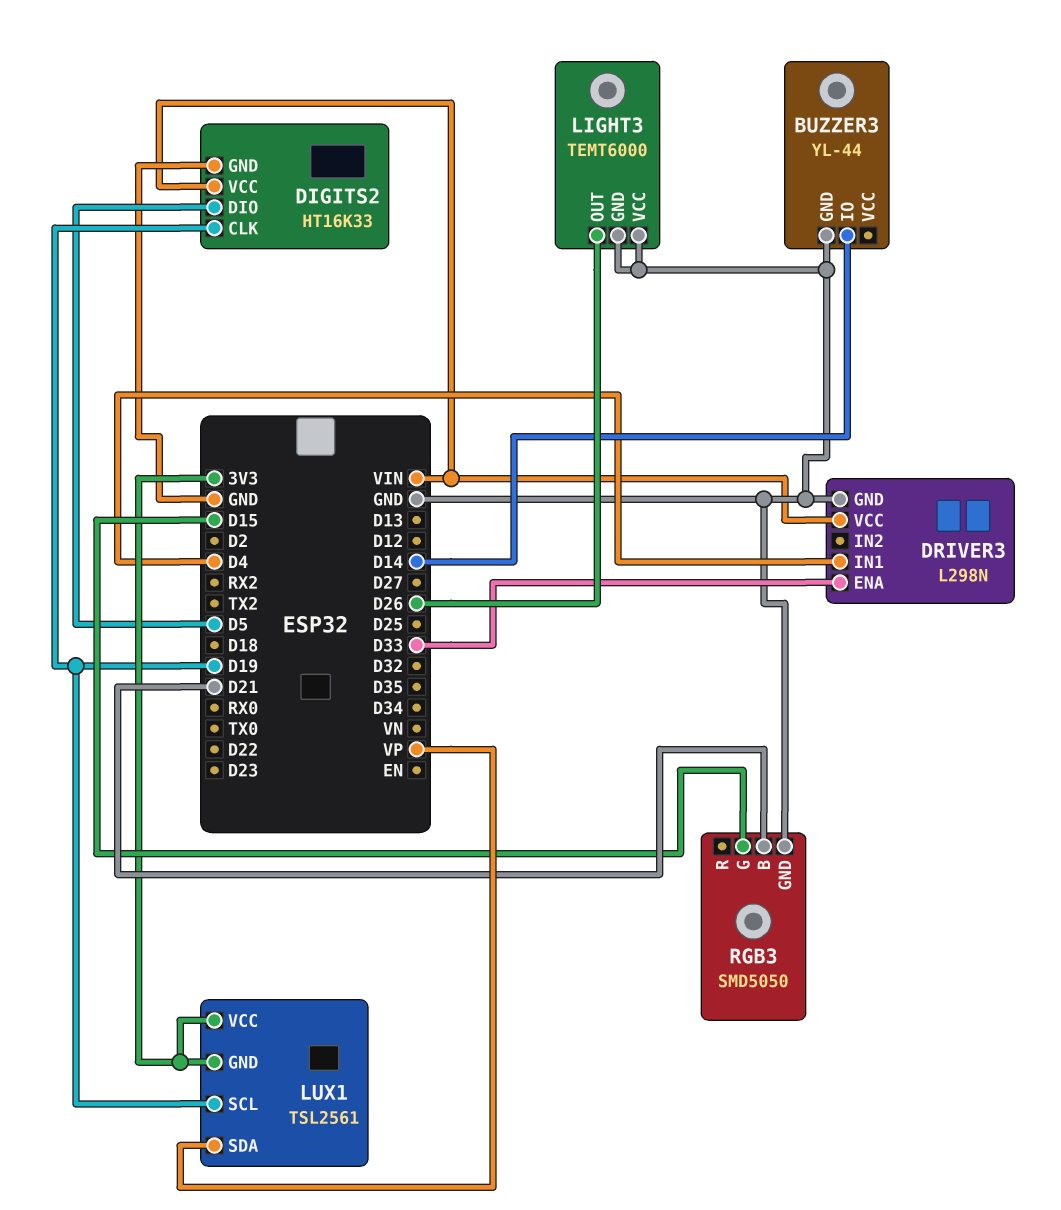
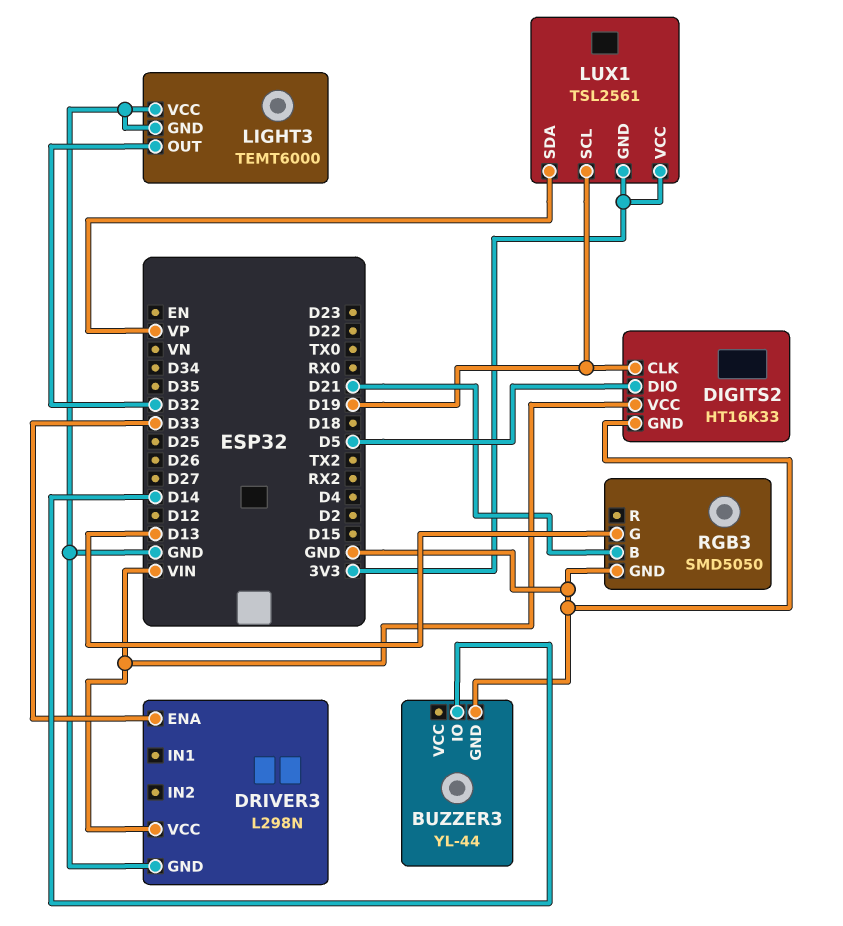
DRIVER3 pin IN1: D4 -> none
LIGHT3 pin OUT: D26 -> D32
RGB3 pin G: D15 -> D13

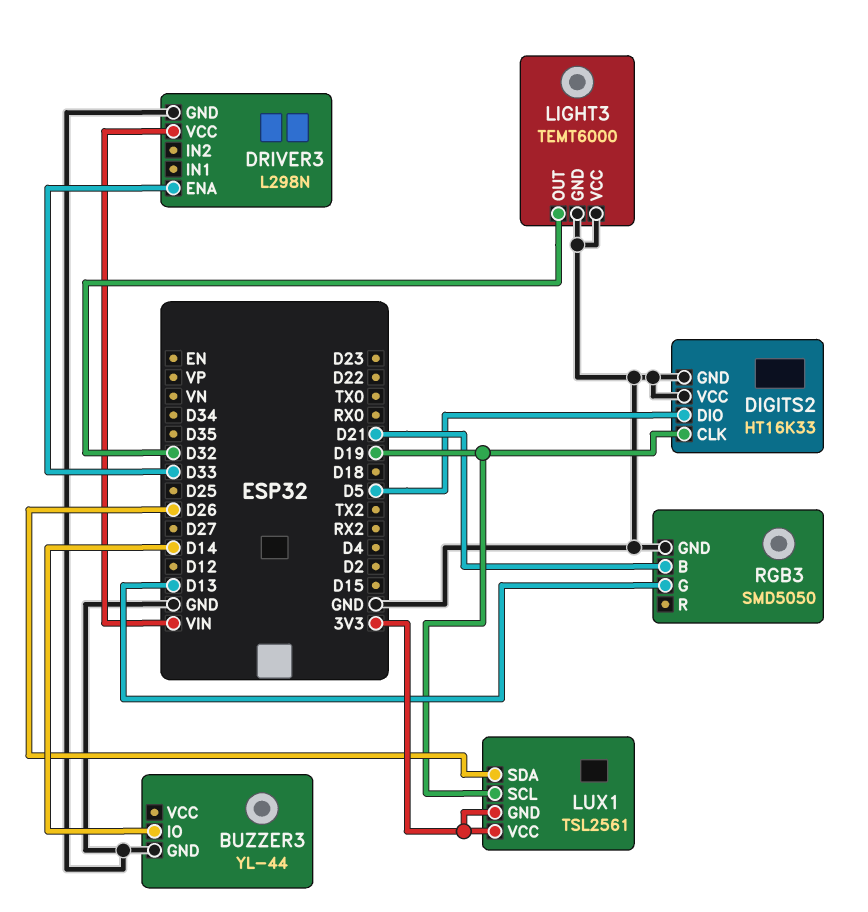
DIGITS2 pin VCC: VIN -> GND
LUX1 pin SDA: VP -> D26

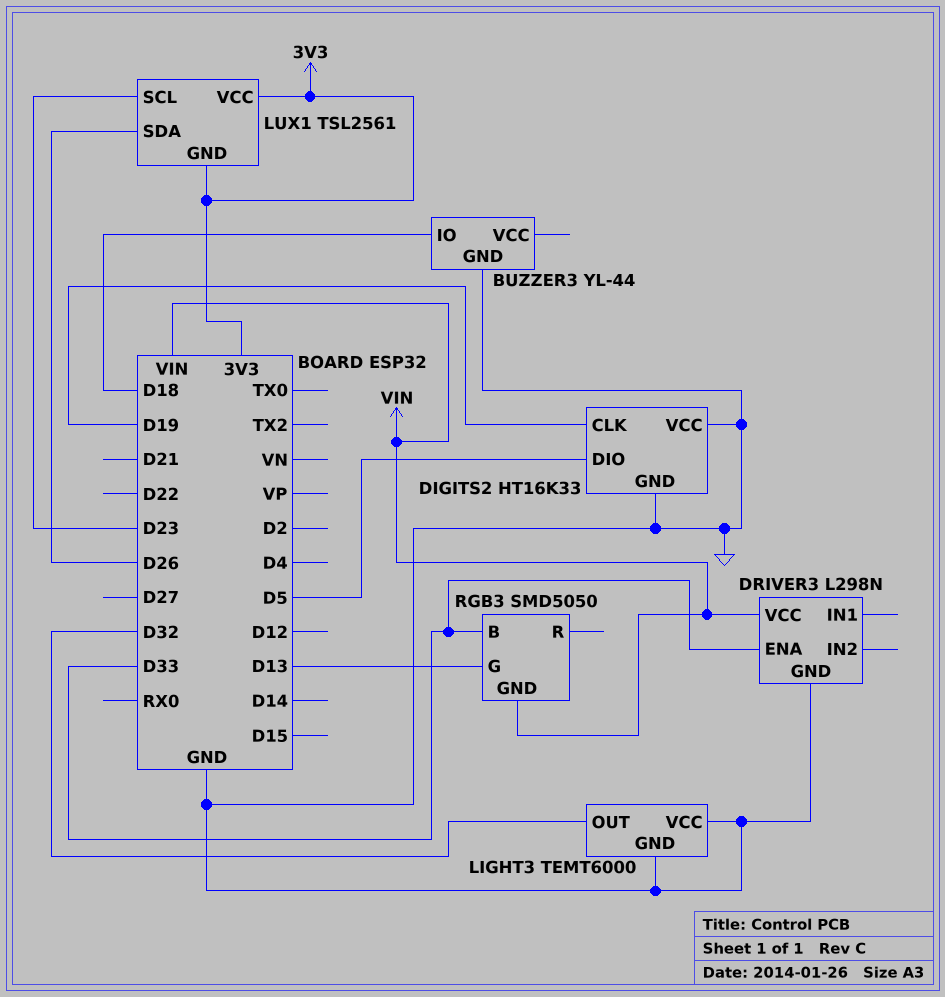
BUZZER3 pin IO: D14 -> D18
LUX1 pin SCL: D19 -> D23
RGB3 pin B: D21 -> D33
RGB3 pin GND: GND -> VIN

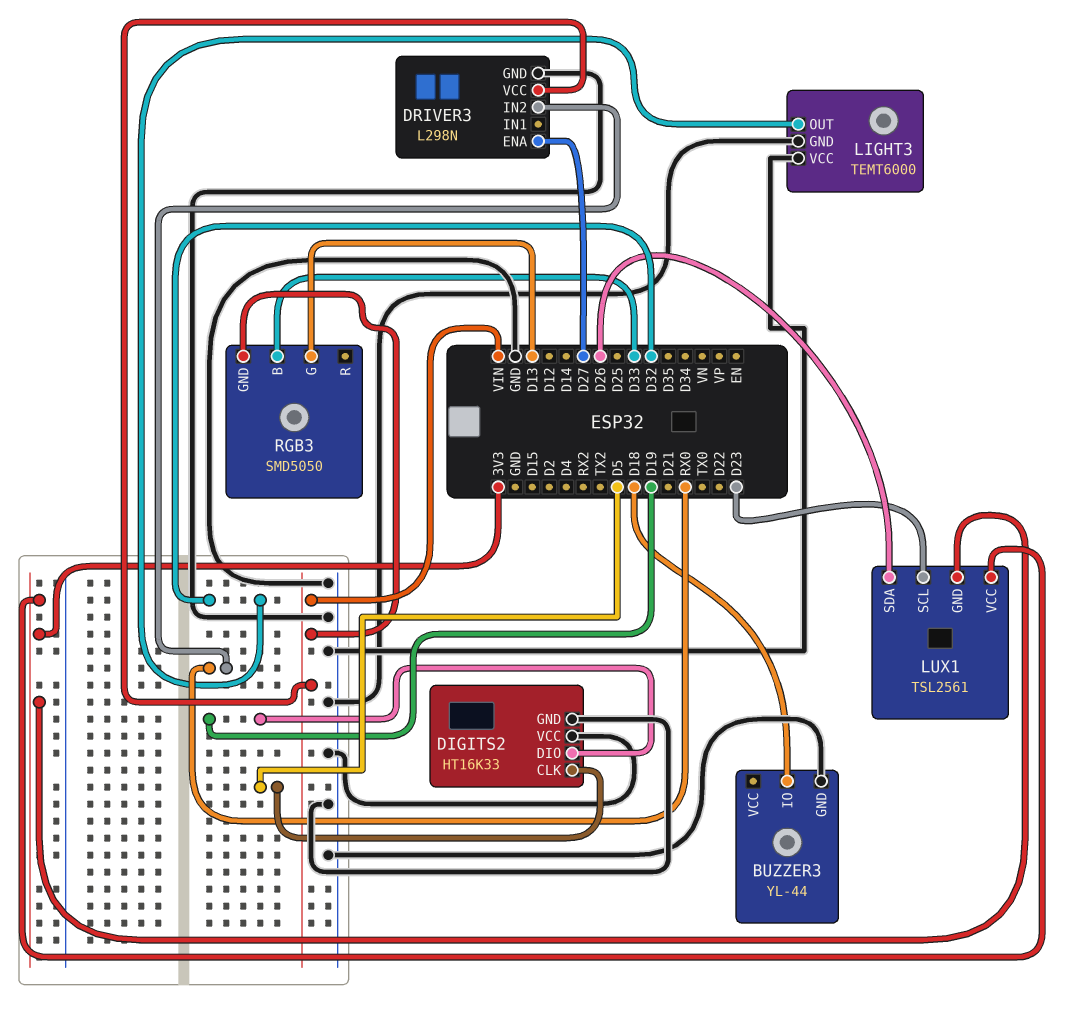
DIGITS2 pin CLK: D19 -> D5
DIGITS2 pin DIO: D5 -> D19
DRIVER3 pin ENA: D33 -> D27
DRIVER3 pin IN2: none -> RX0

